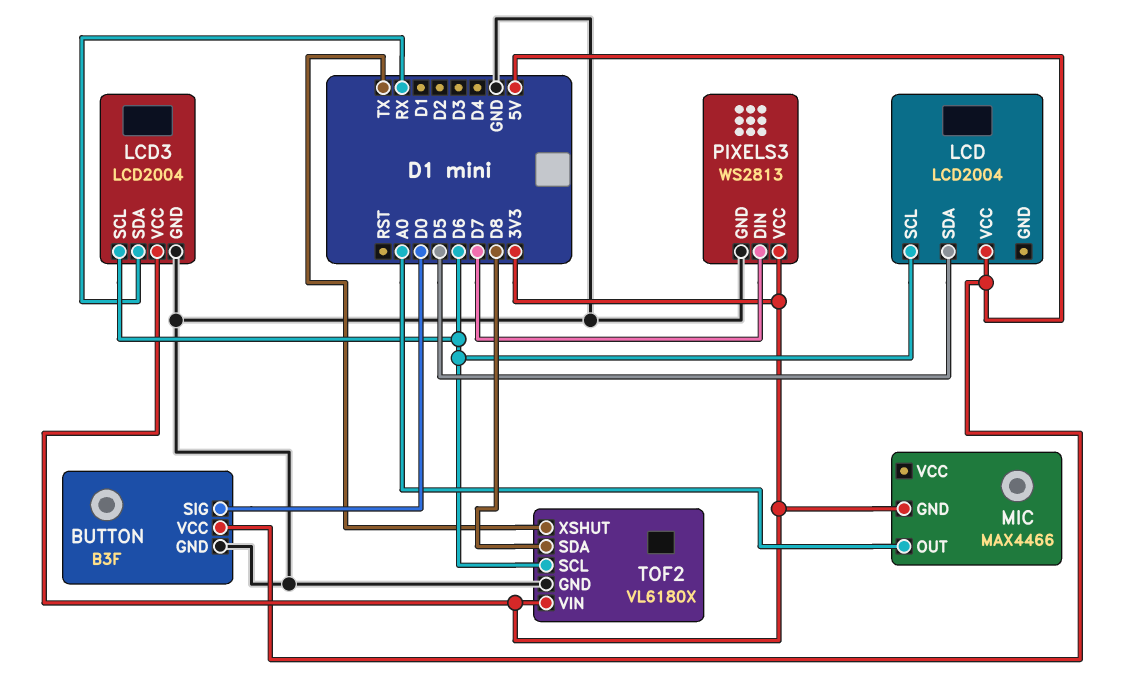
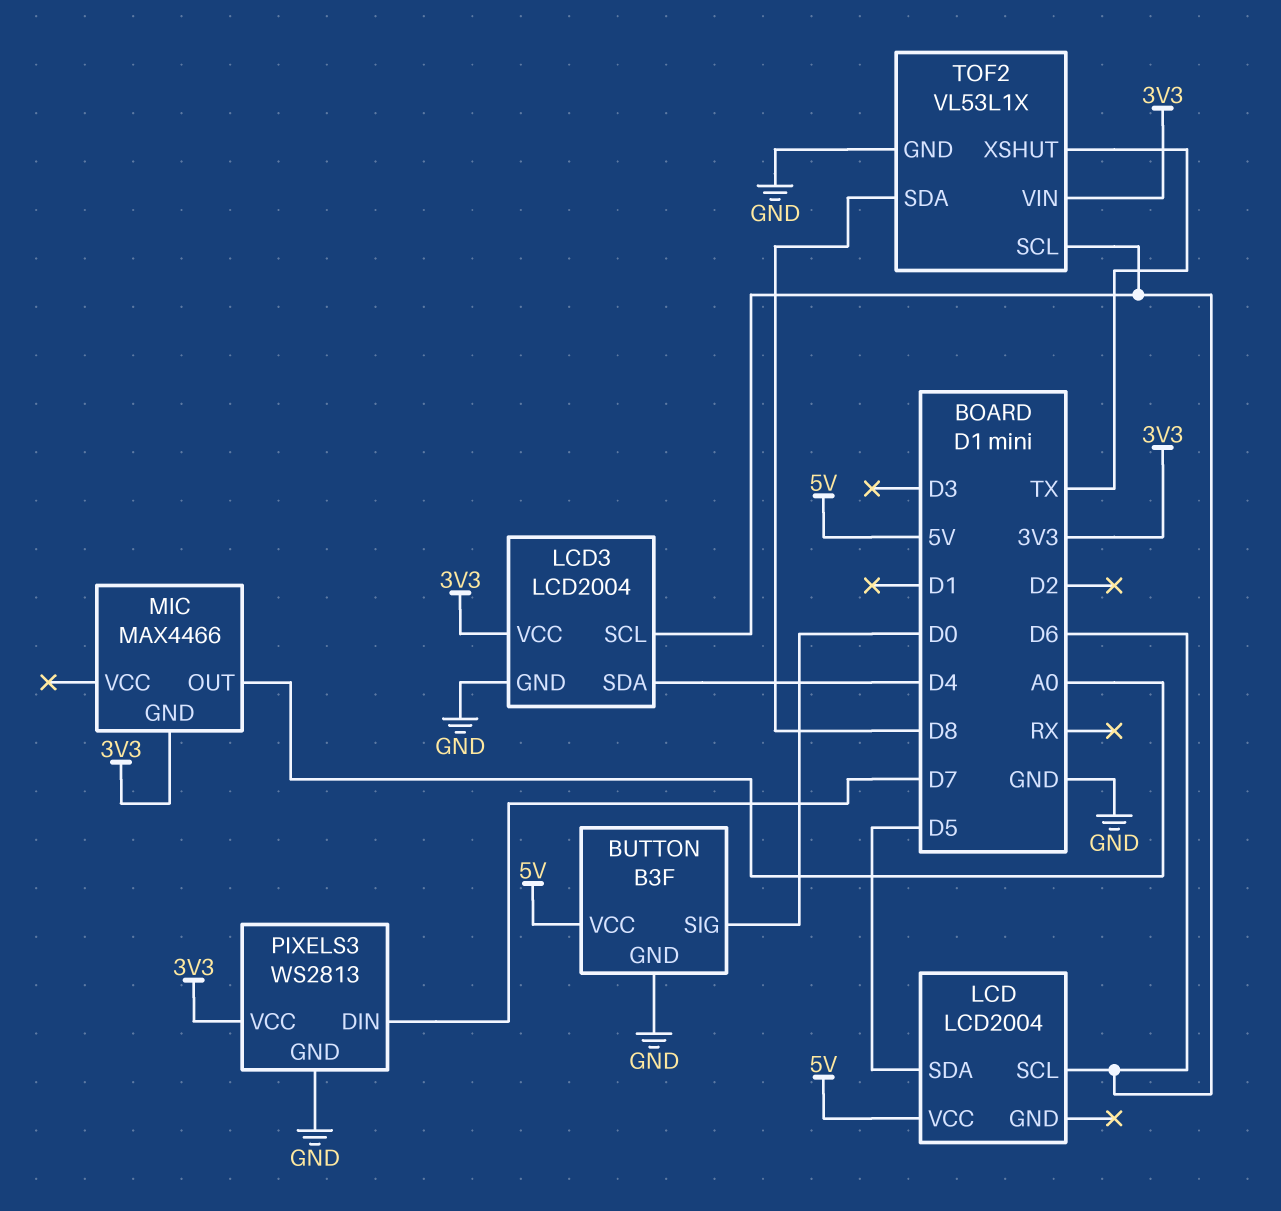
LCD3 pin SDA: RX -> D4
TOF2: VL6180X -> VL53L1X

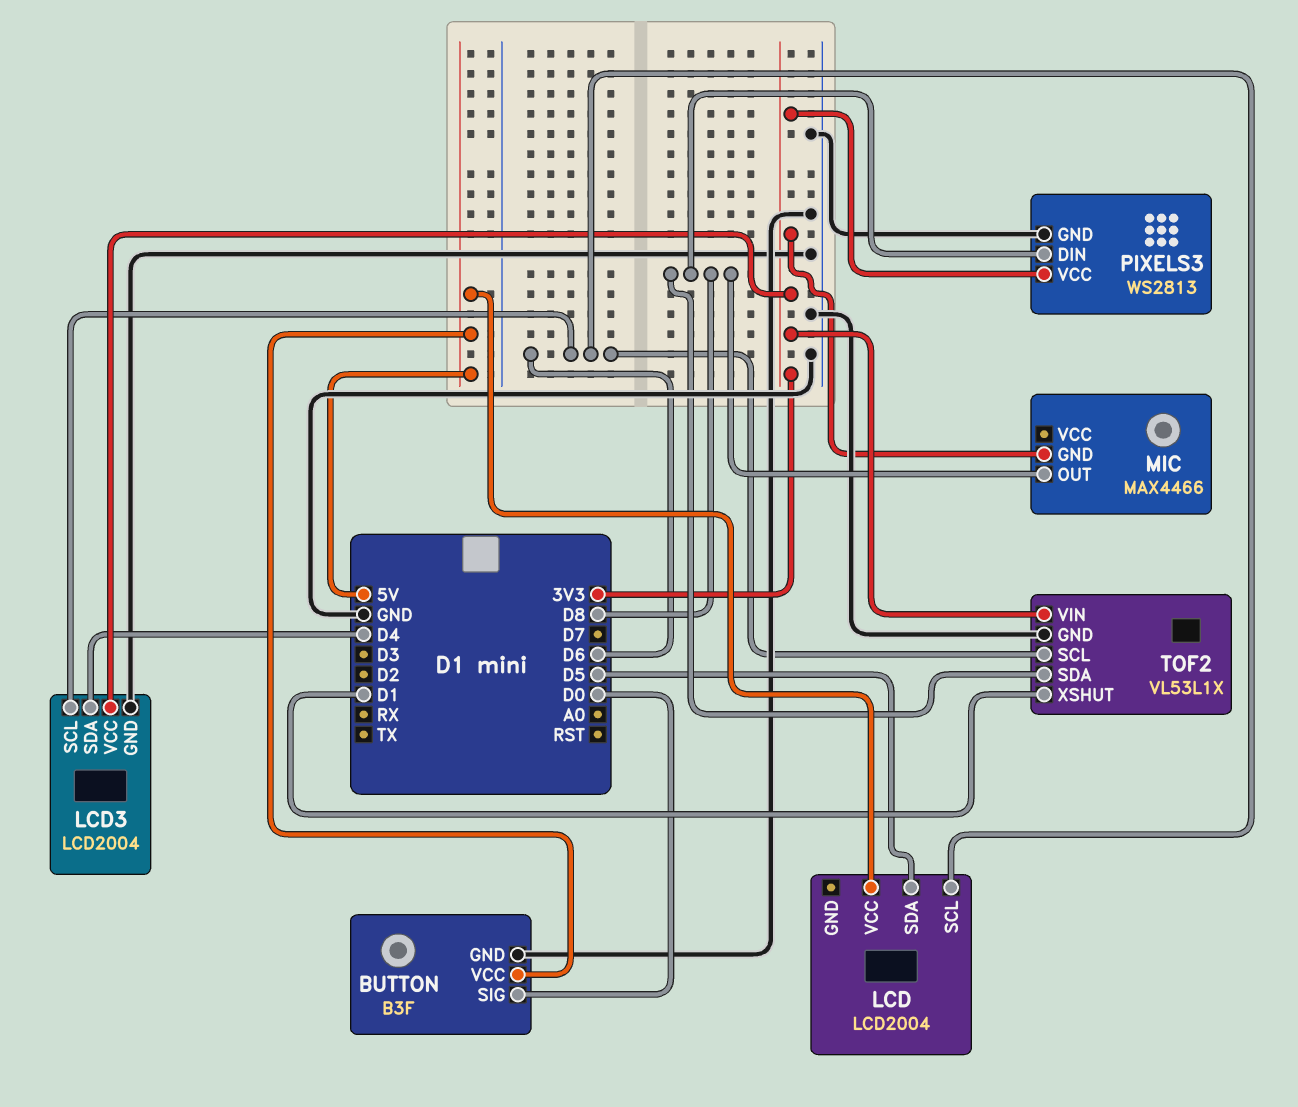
MIC pin OUT: A0 -> D8
PIXELS3 pin DIN: D7 -> D8
TOF2 pin XSHUT: TX -> D1

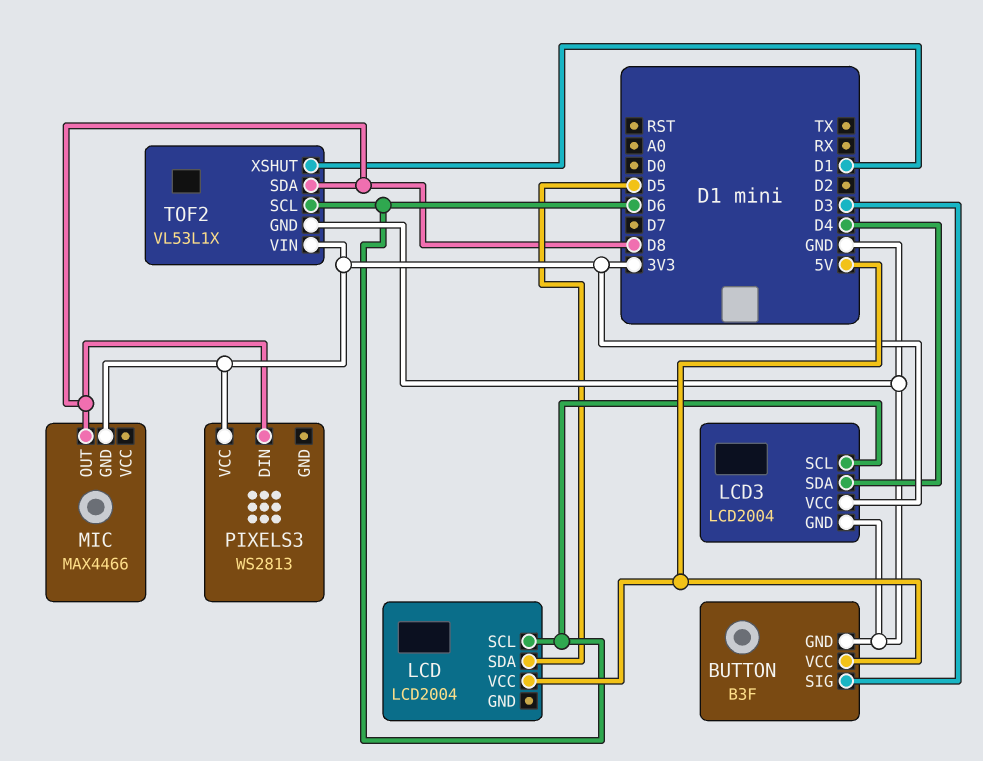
BUTTON pin SIG: D0 -> D3
PIXELS3 pin GND: GND -> none

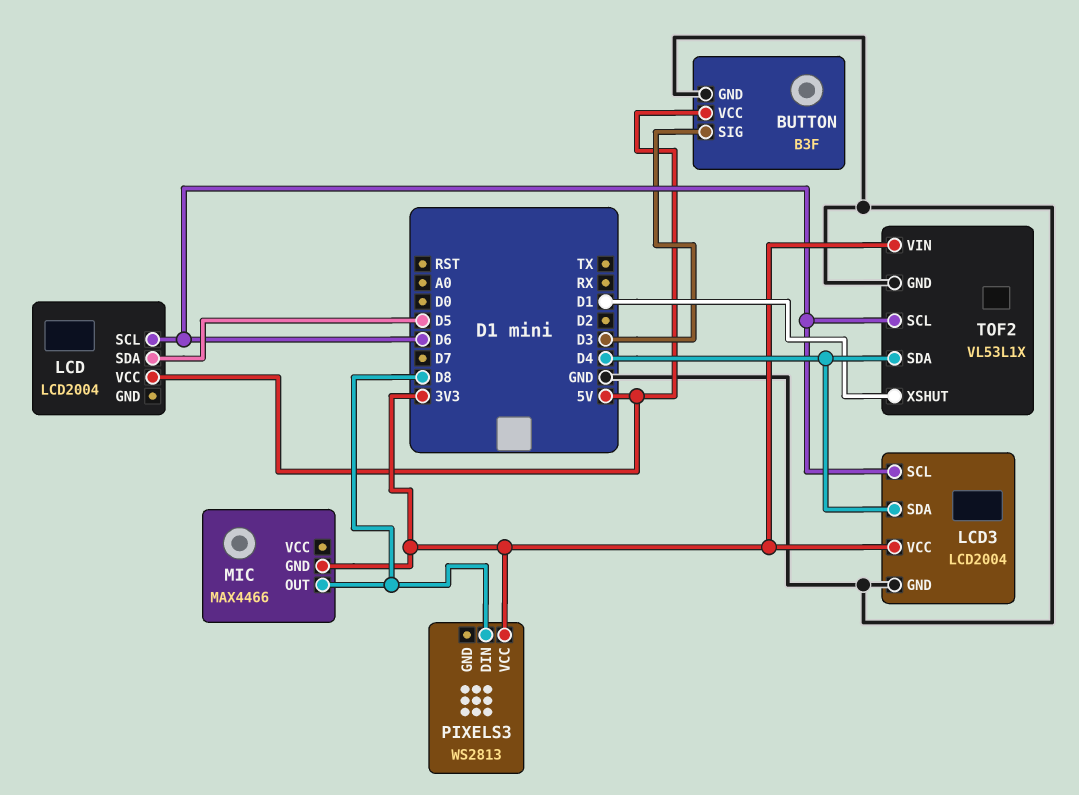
TOF2 pin SDA: D8 -> D4

